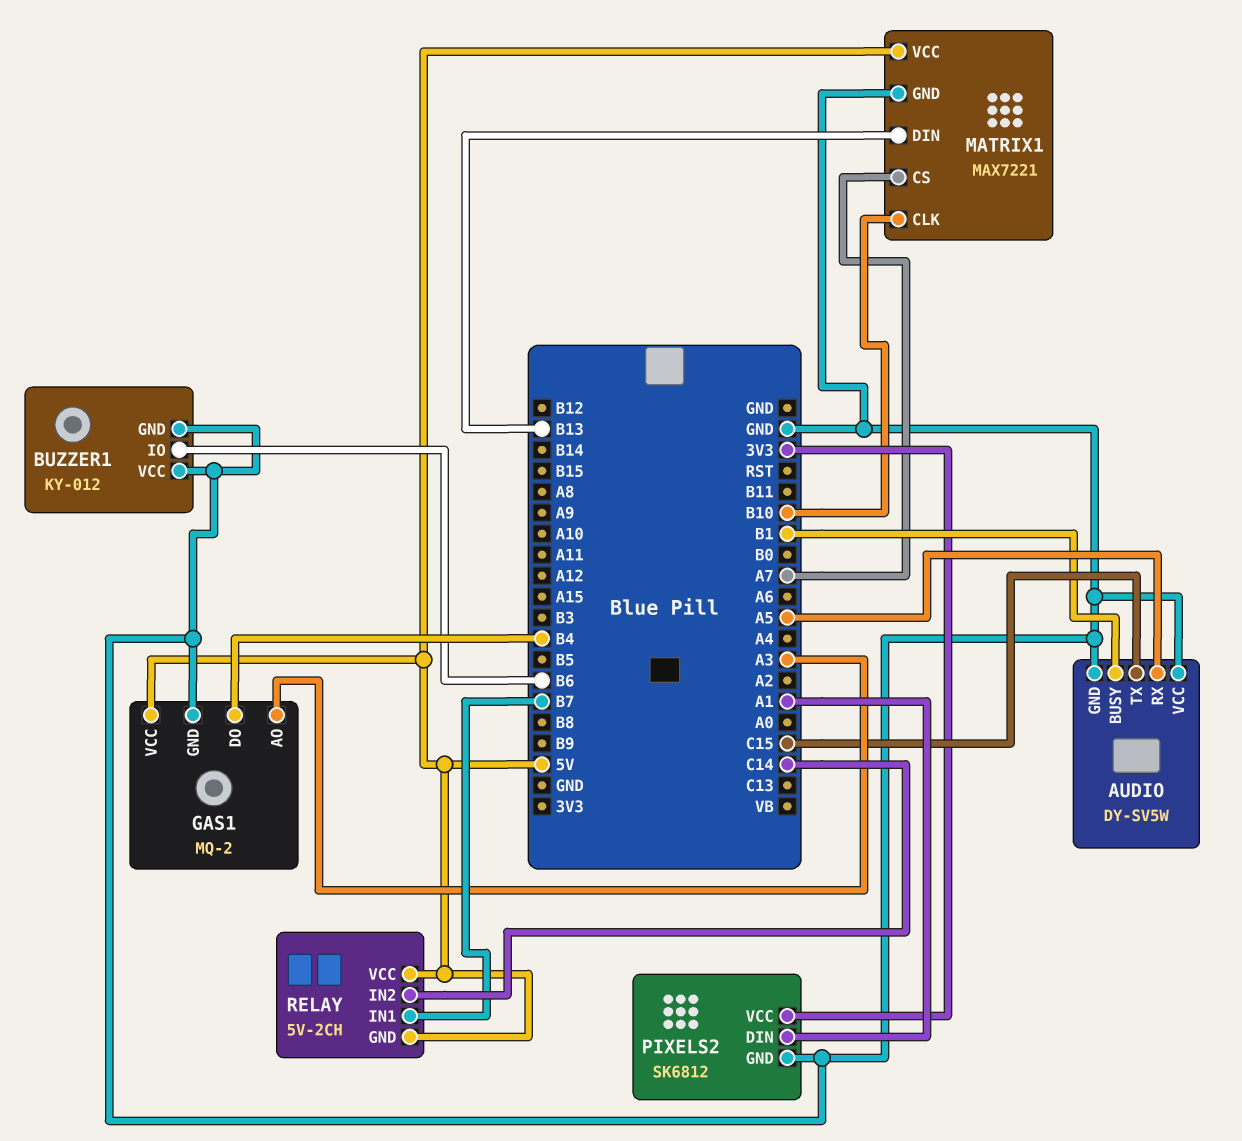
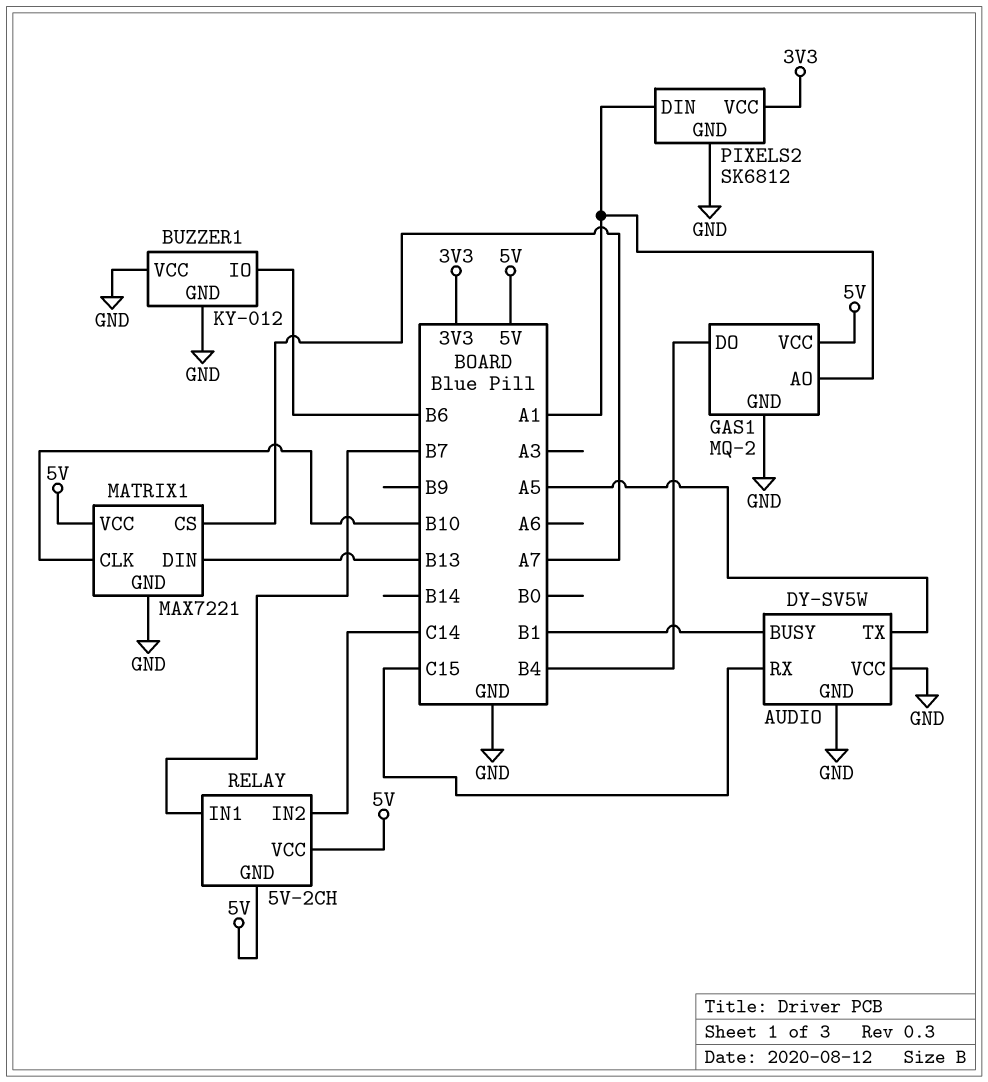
AUDIO pin RX: A5 -> C15
AUDIO pin TX: C15 -> A5
GAS1 pin AO: A3 -> A1

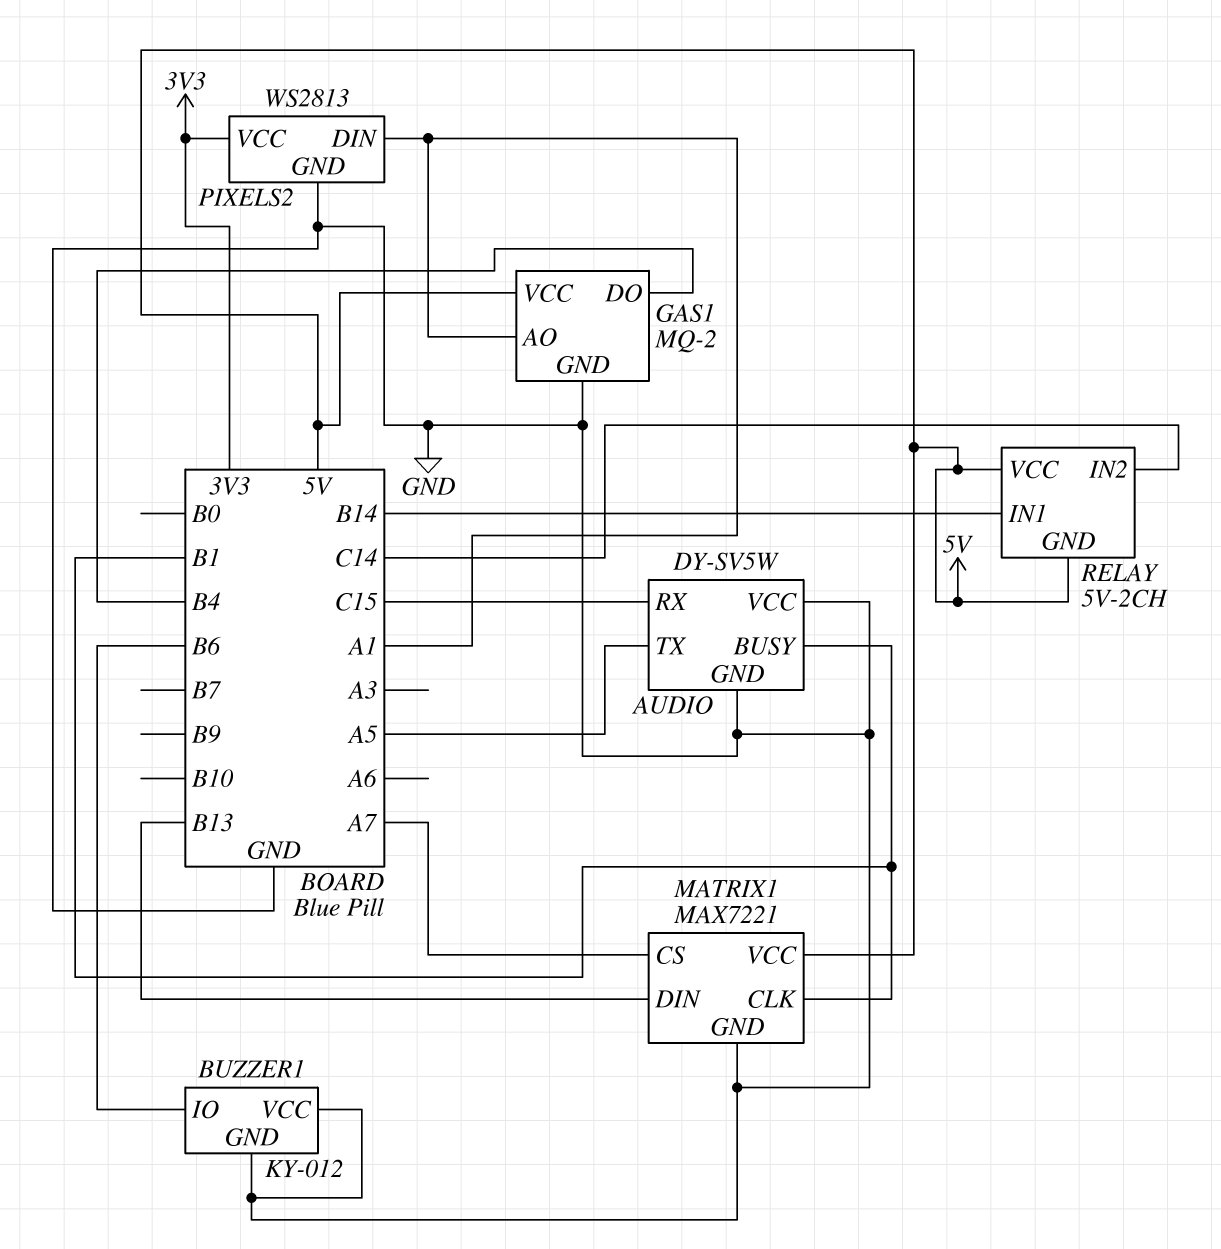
MATRIX1 pin CLK: B10 -> B1
PIXELS2: SK6812 -> WS2813
RELAY pin IN1: B7 -> B14

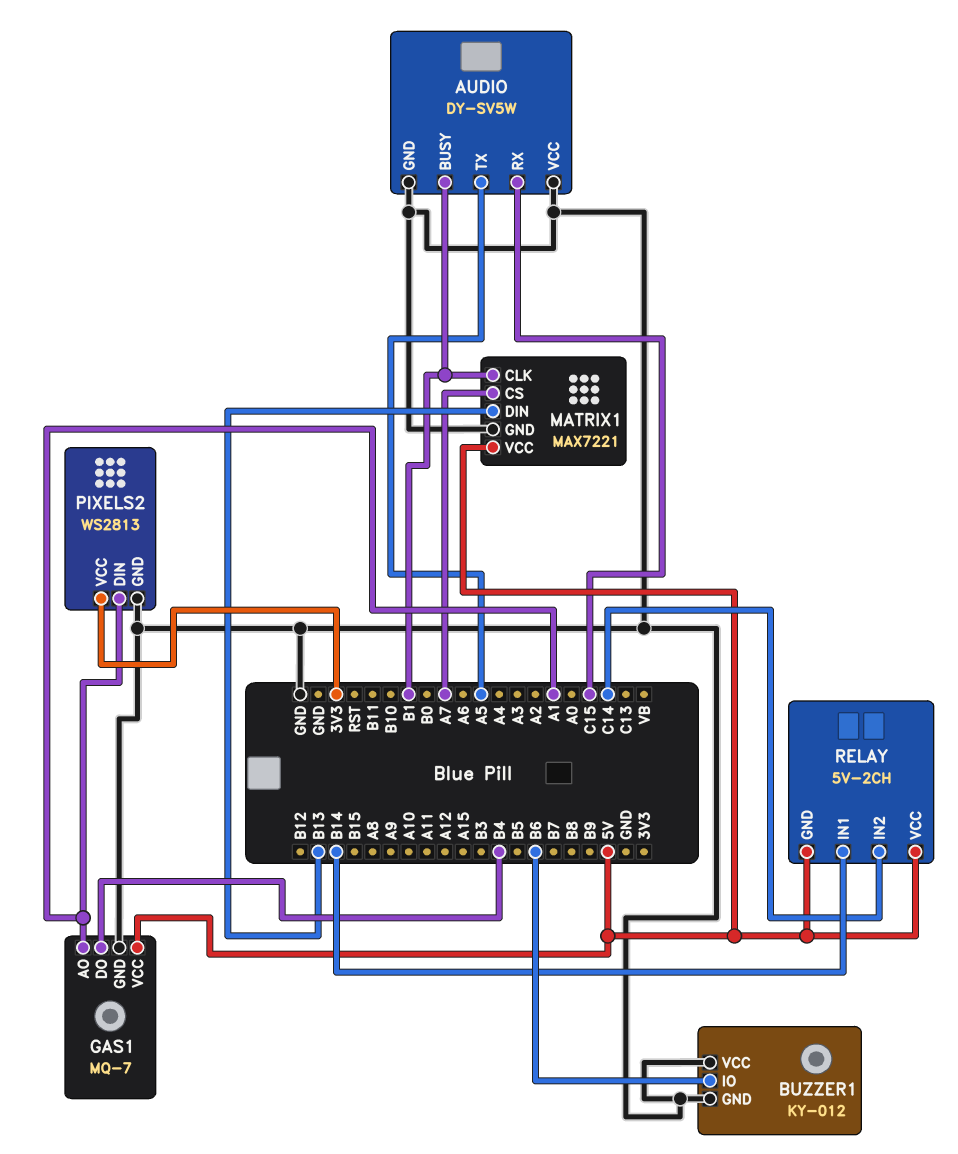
GAS1: MQ-2 -> MQ-7

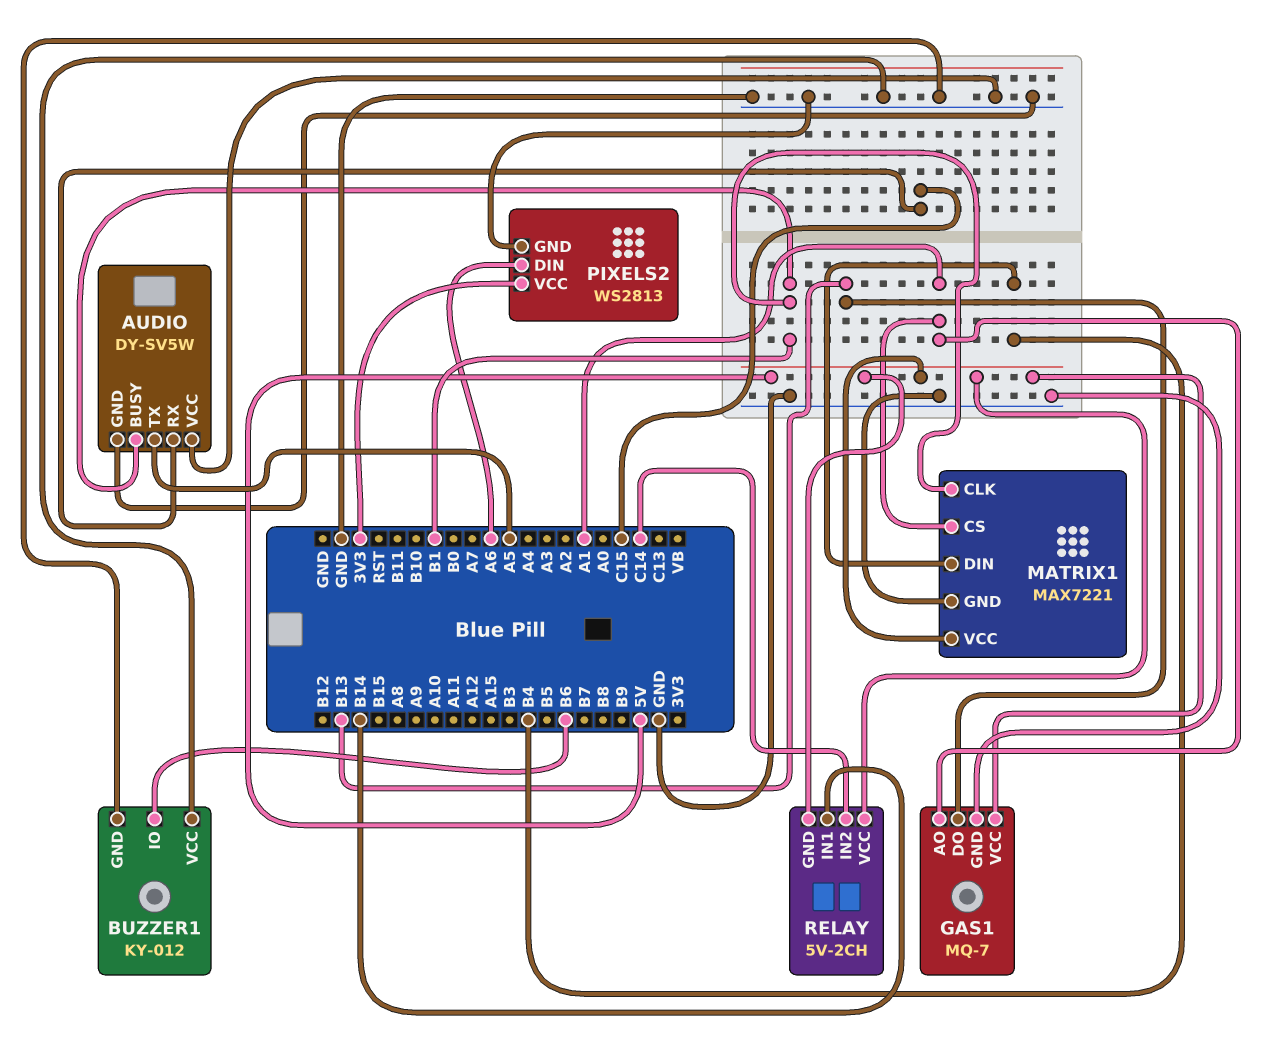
GAS1 pin DO: B4 -> B13
MATRIX1 pin CS: A7 -> A1
MATRIX1 pin DIN: B13 -> B4
PIXELS2 pin DIN: A1 -> A6

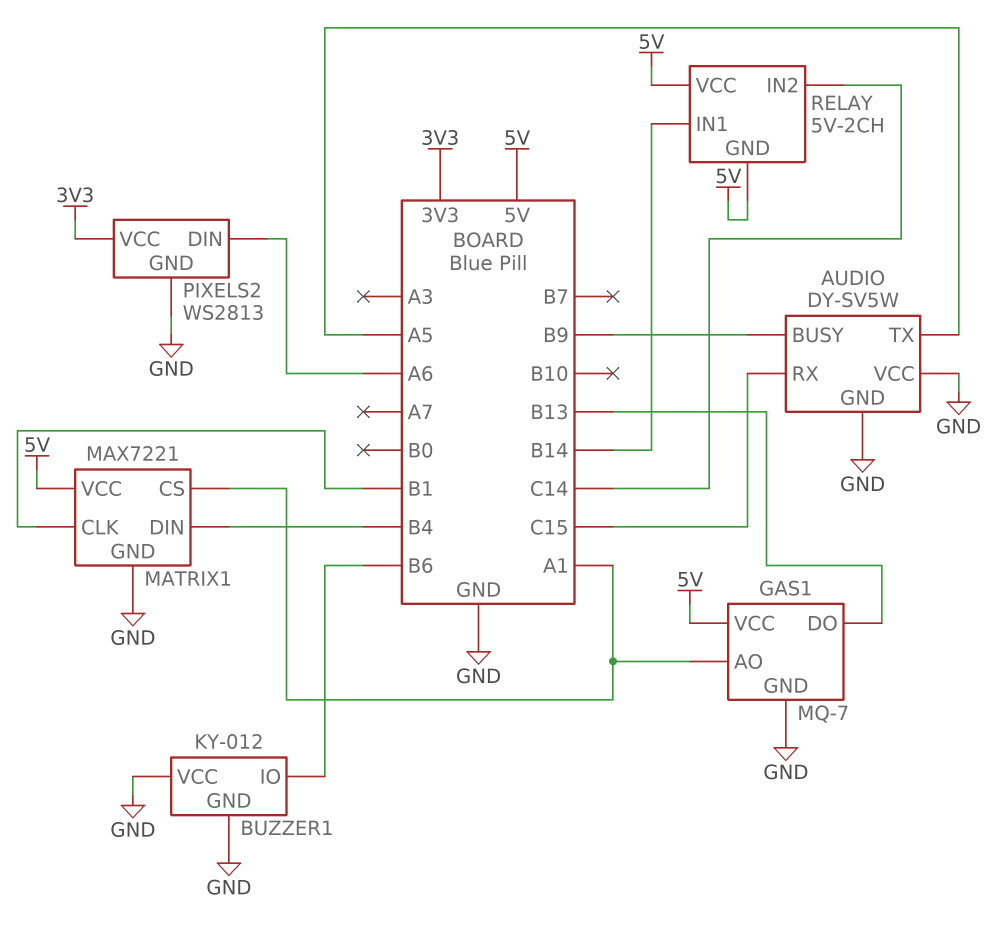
AUDIO pin BUSY: B1 -> B9

